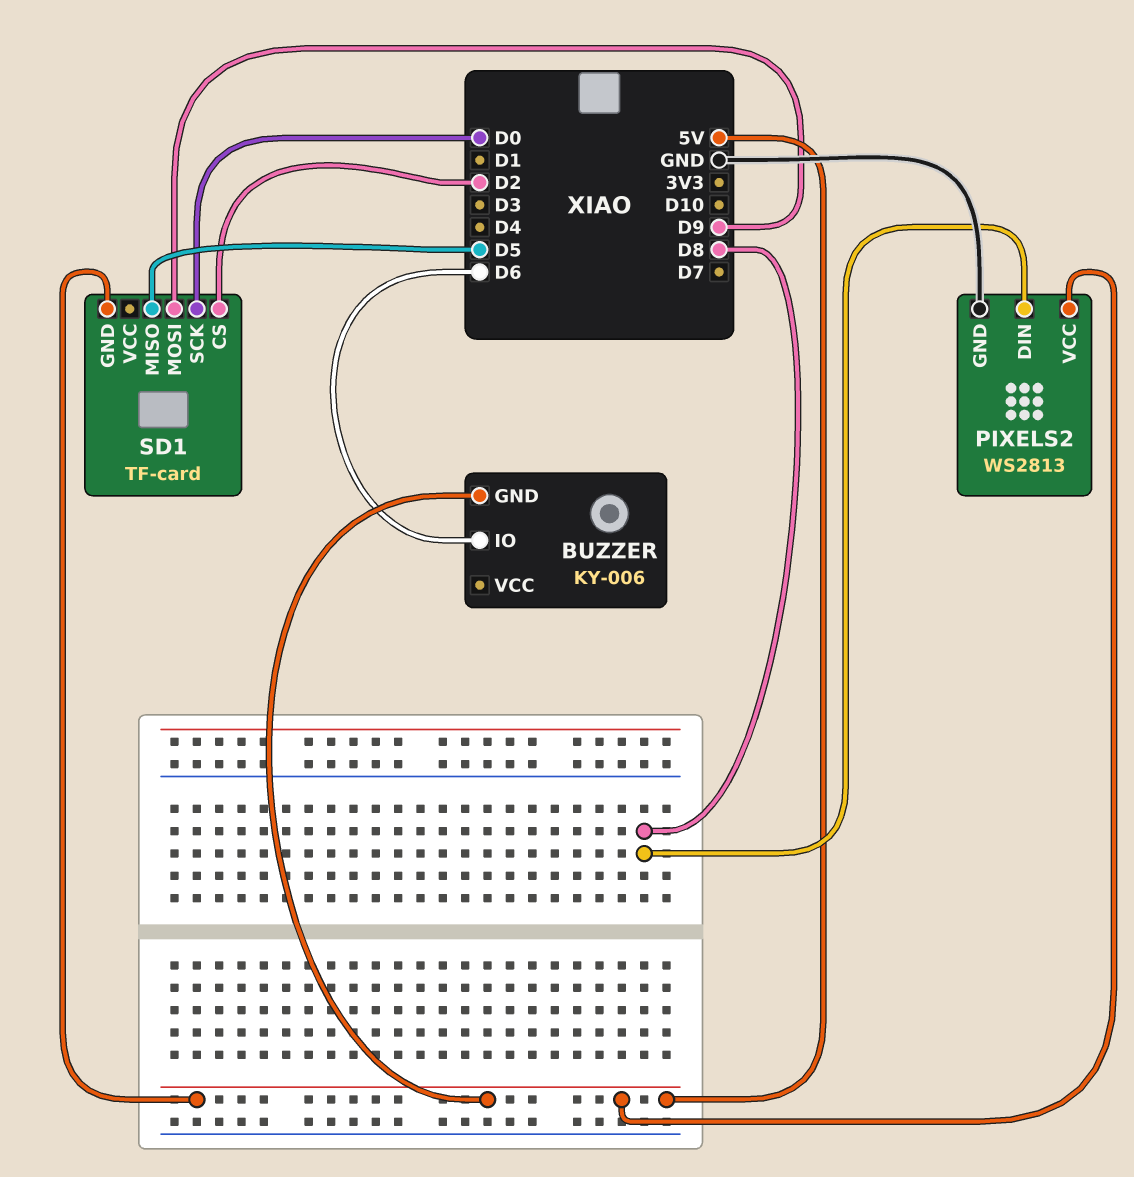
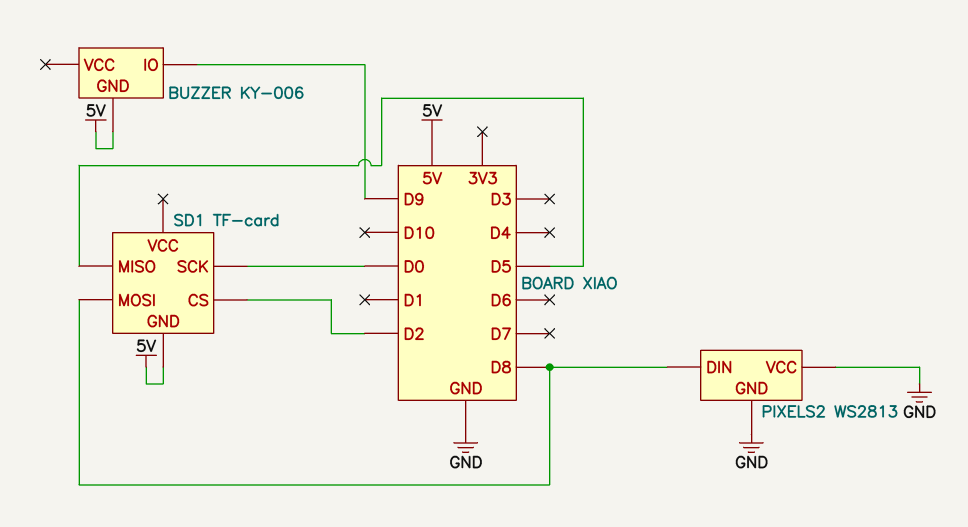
BUZZER pin IO: D6 -> D9
PIXELS2 pin VCC: 5V -> GND
SD1 pin MOSI: D9 -> D8

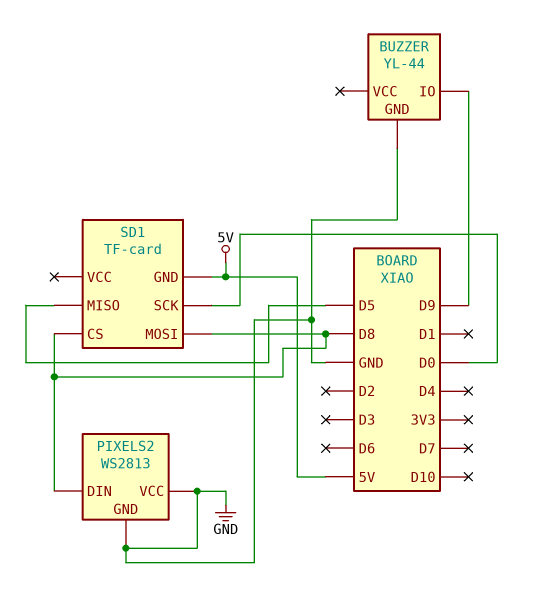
BUZZER: KY-006 -> YL-44
BUZZER pin GND: 5V -> GND
SD1 pin CS: D2 -> D8

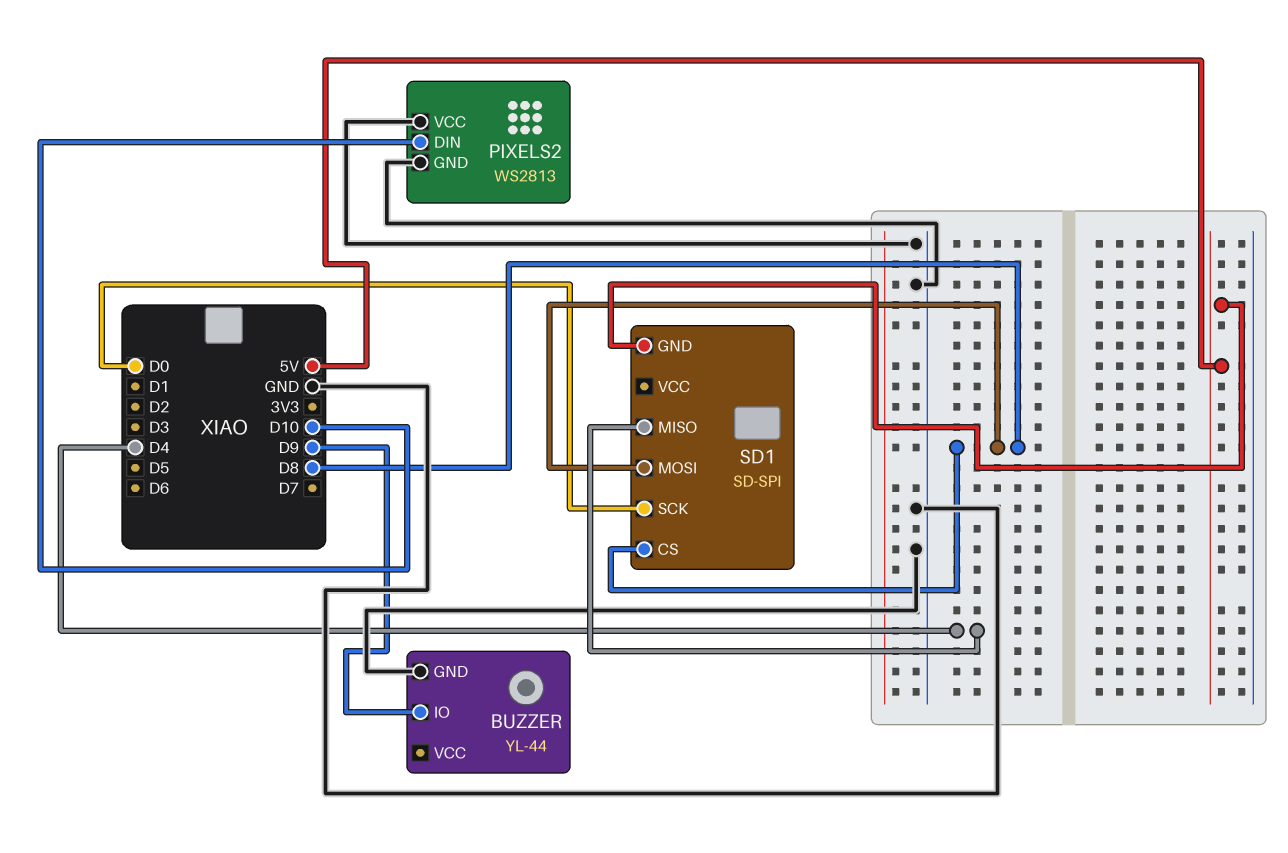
PIXELS2 pin DIN: D8 -> D10
SD1: TF-card -> SD-SPI
SD1 pin MISO: D5 -> D4

